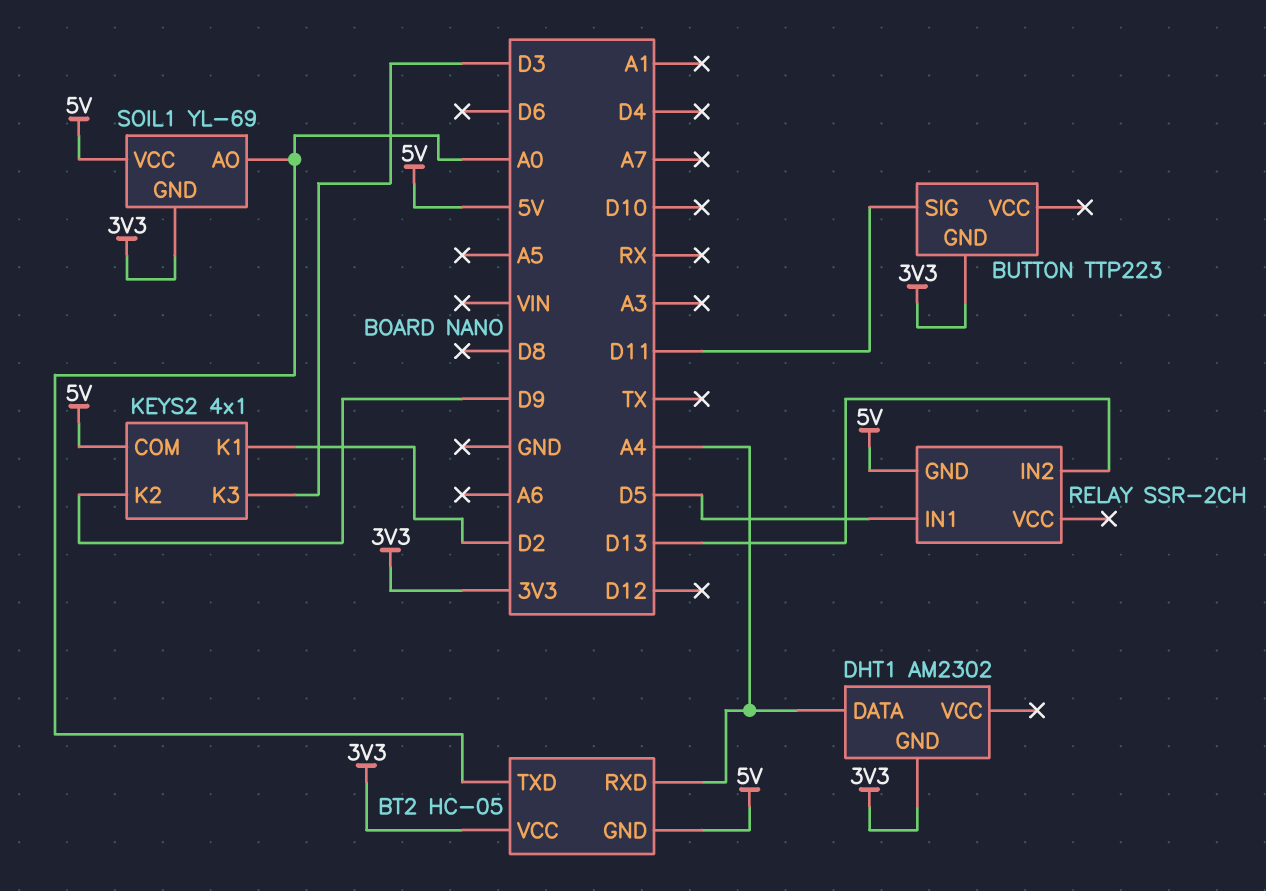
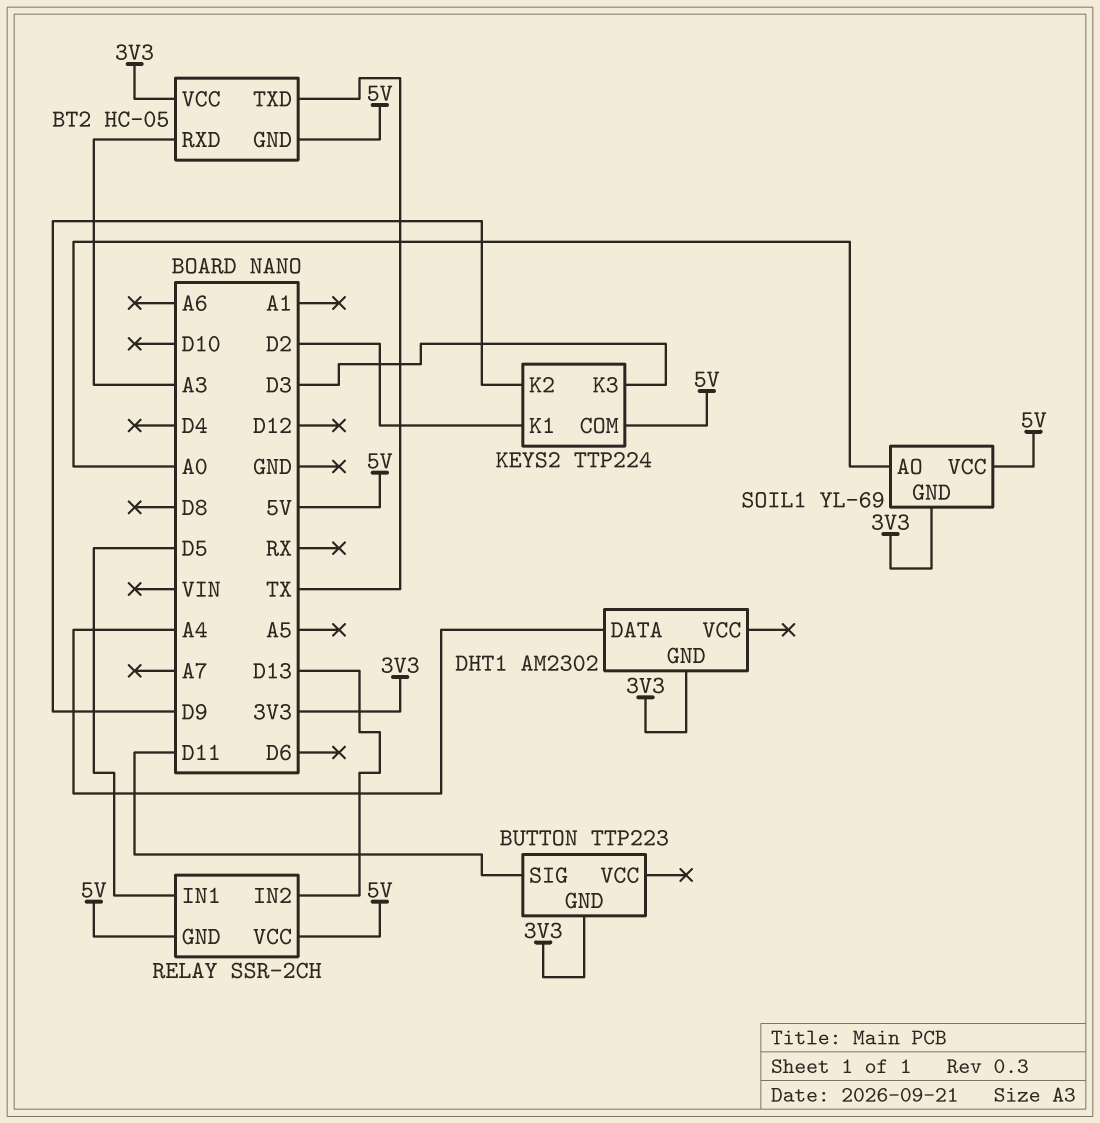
BT2 pin RXD: A4 -> A3
BT2 pin TXD: A0 -> TX
KEYS2: 4x1 -> TTP224
RELAY pin VCC: none -> 5V

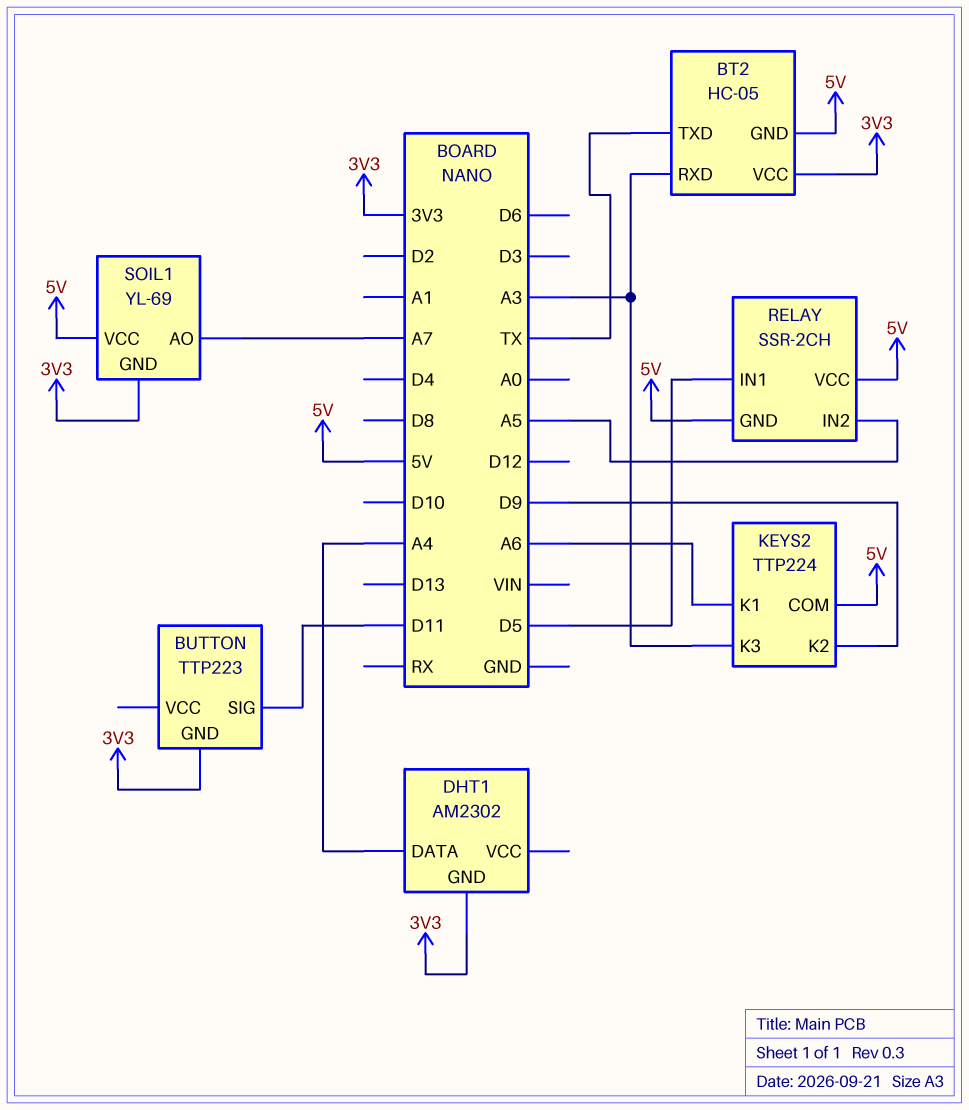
KEYS2 pin K1: D2 -> A6
KEYS2 pin K3: D3 -> A3
RELAY pin IN2: D13 -> A5
SOIL1 pin AO: A0 -> A7

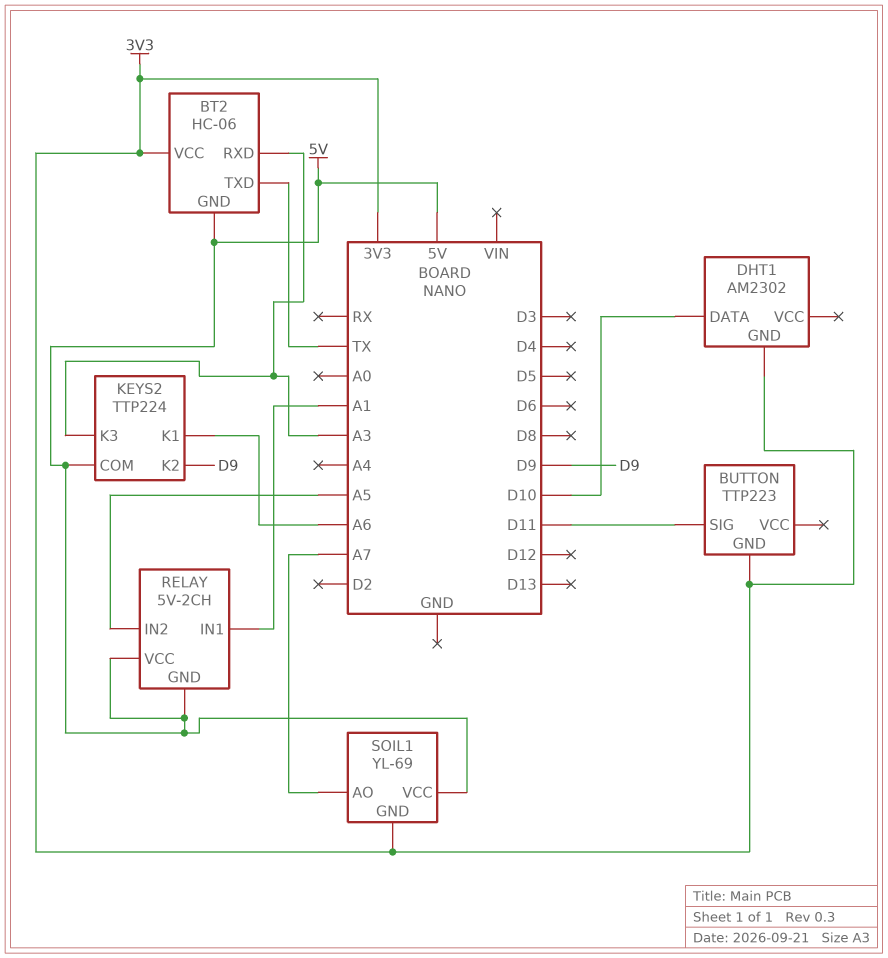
BT2: HC-05 -> HC-06
DHT1 pin DATA: A4 -> D10
RELAY: SSR-2CH -> 5V-2CH
RELAY pin IN1: D5 -> A1

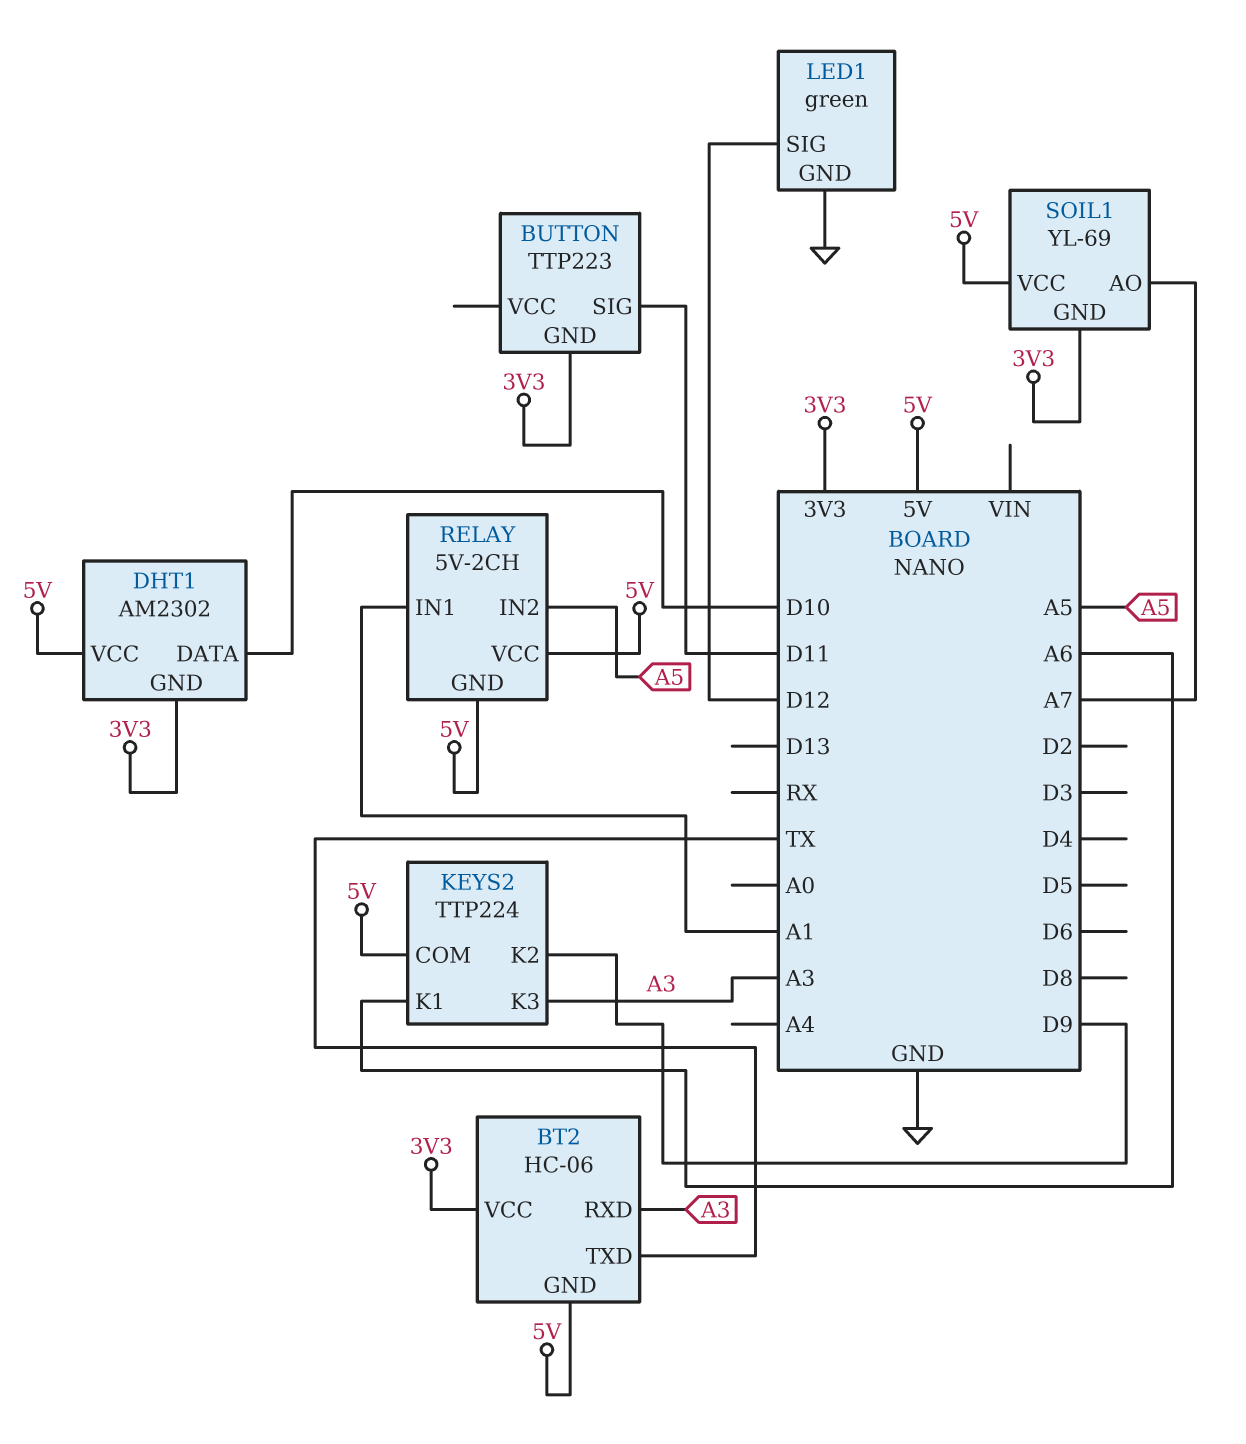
DHT1 pin VCC: none -> 5V
LED1: none -> green
LED1 pin GND: none -> GND
LED1 pin SIG: none -> D12

